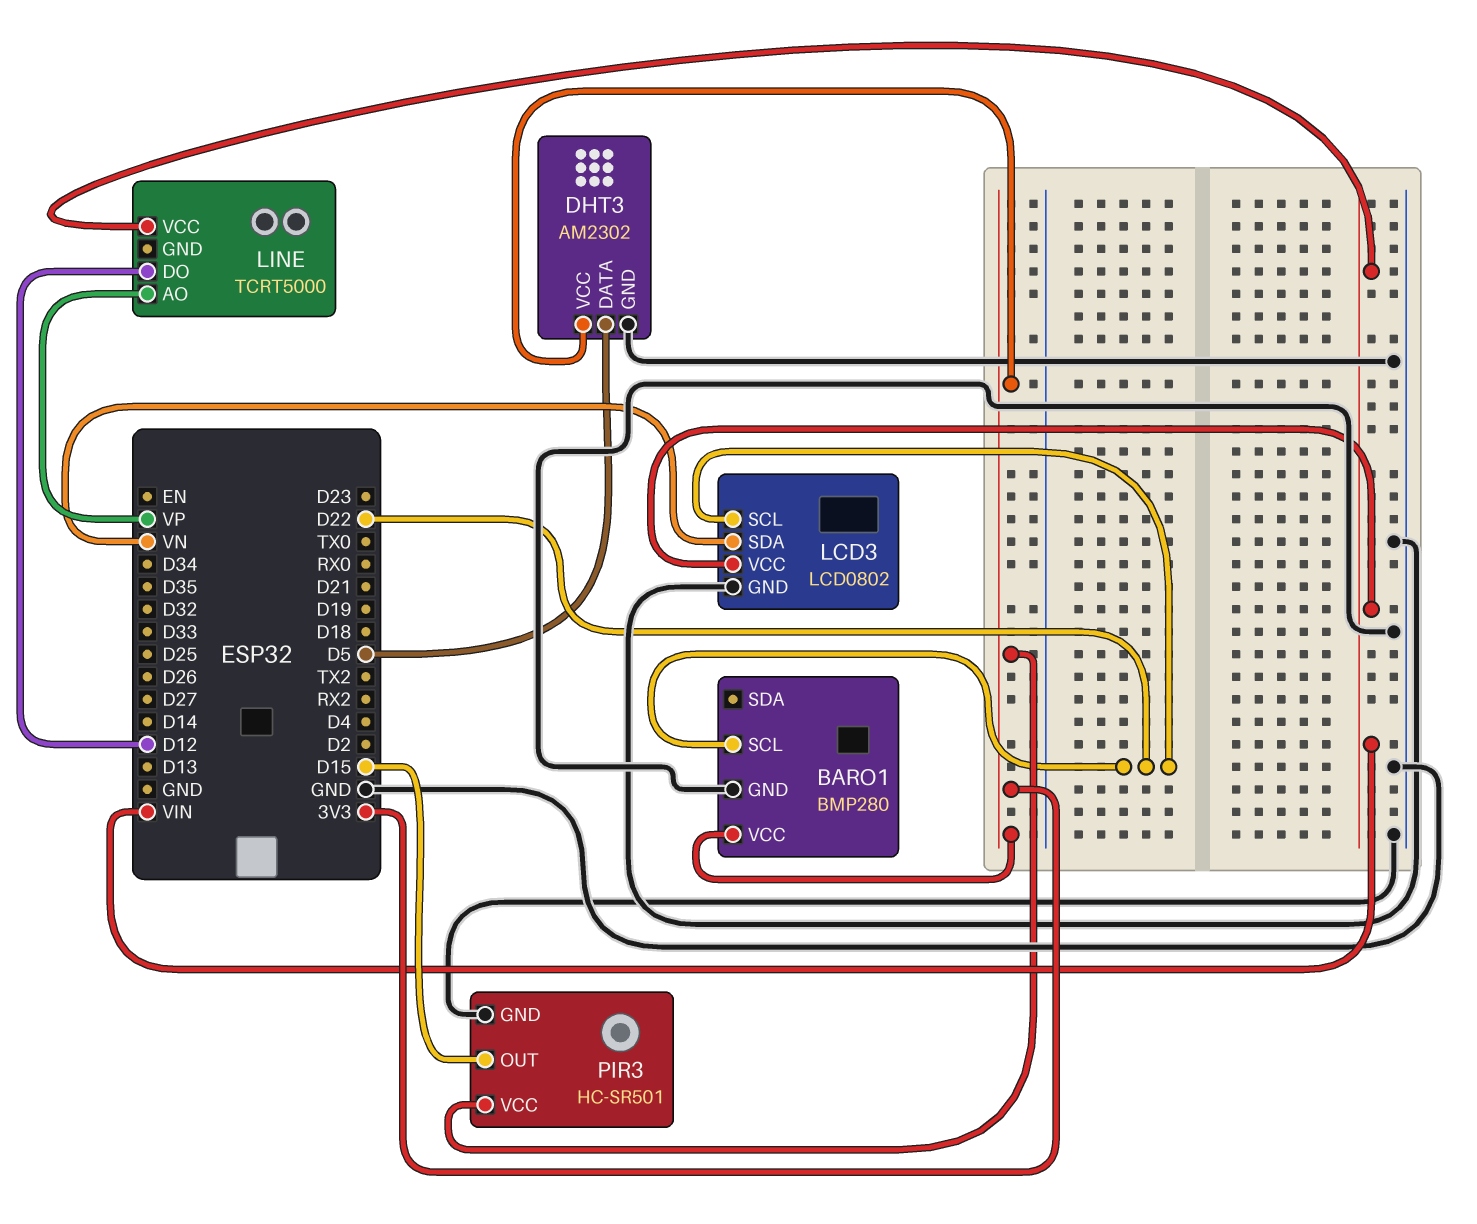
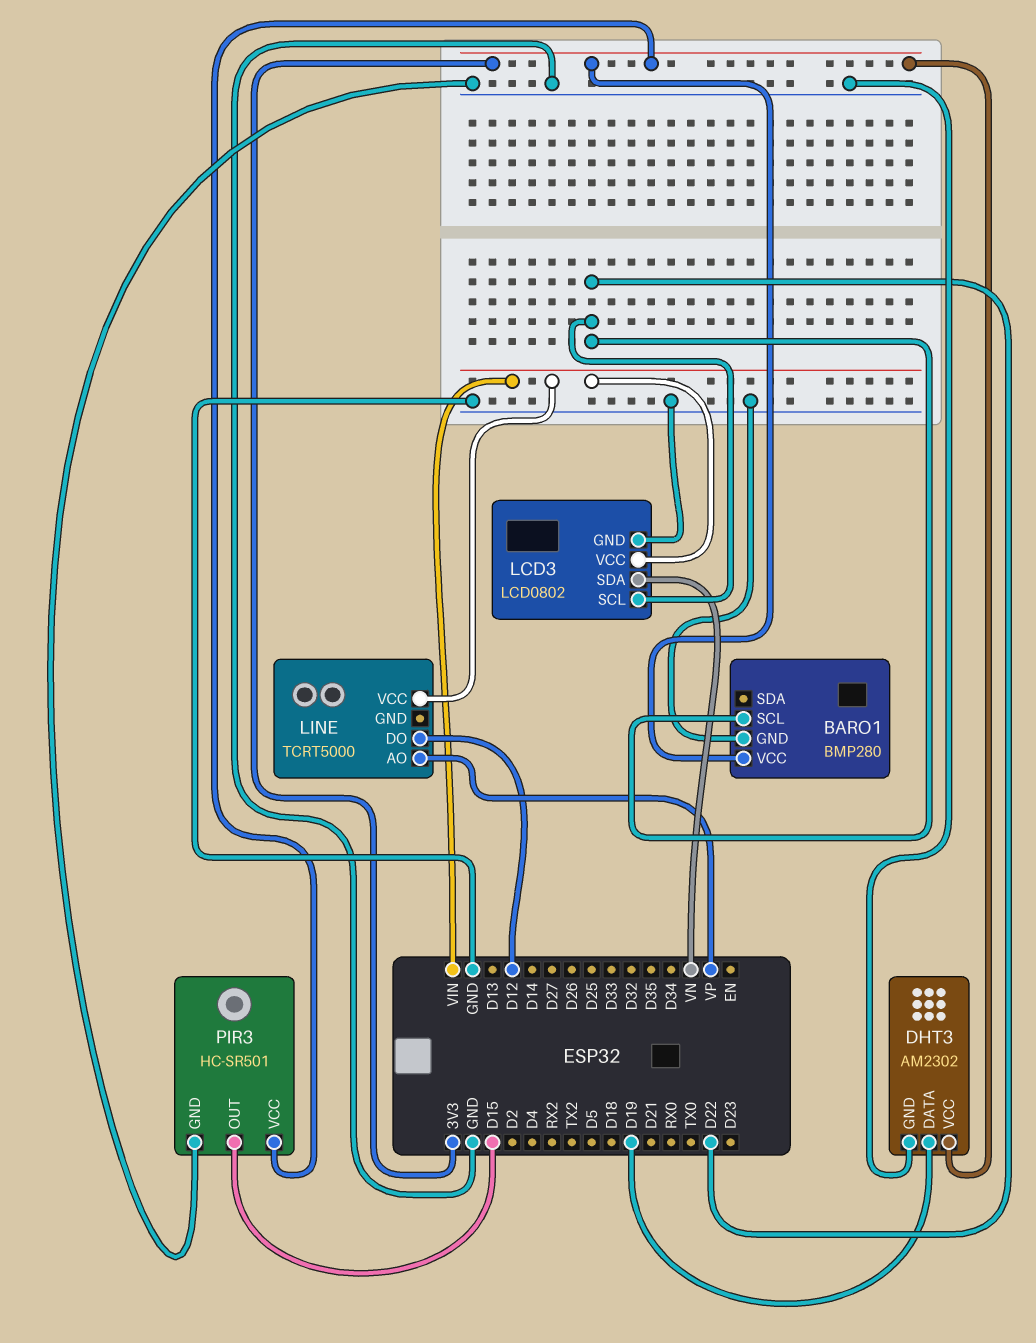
DHT3 pin DATA: D5 -> D19

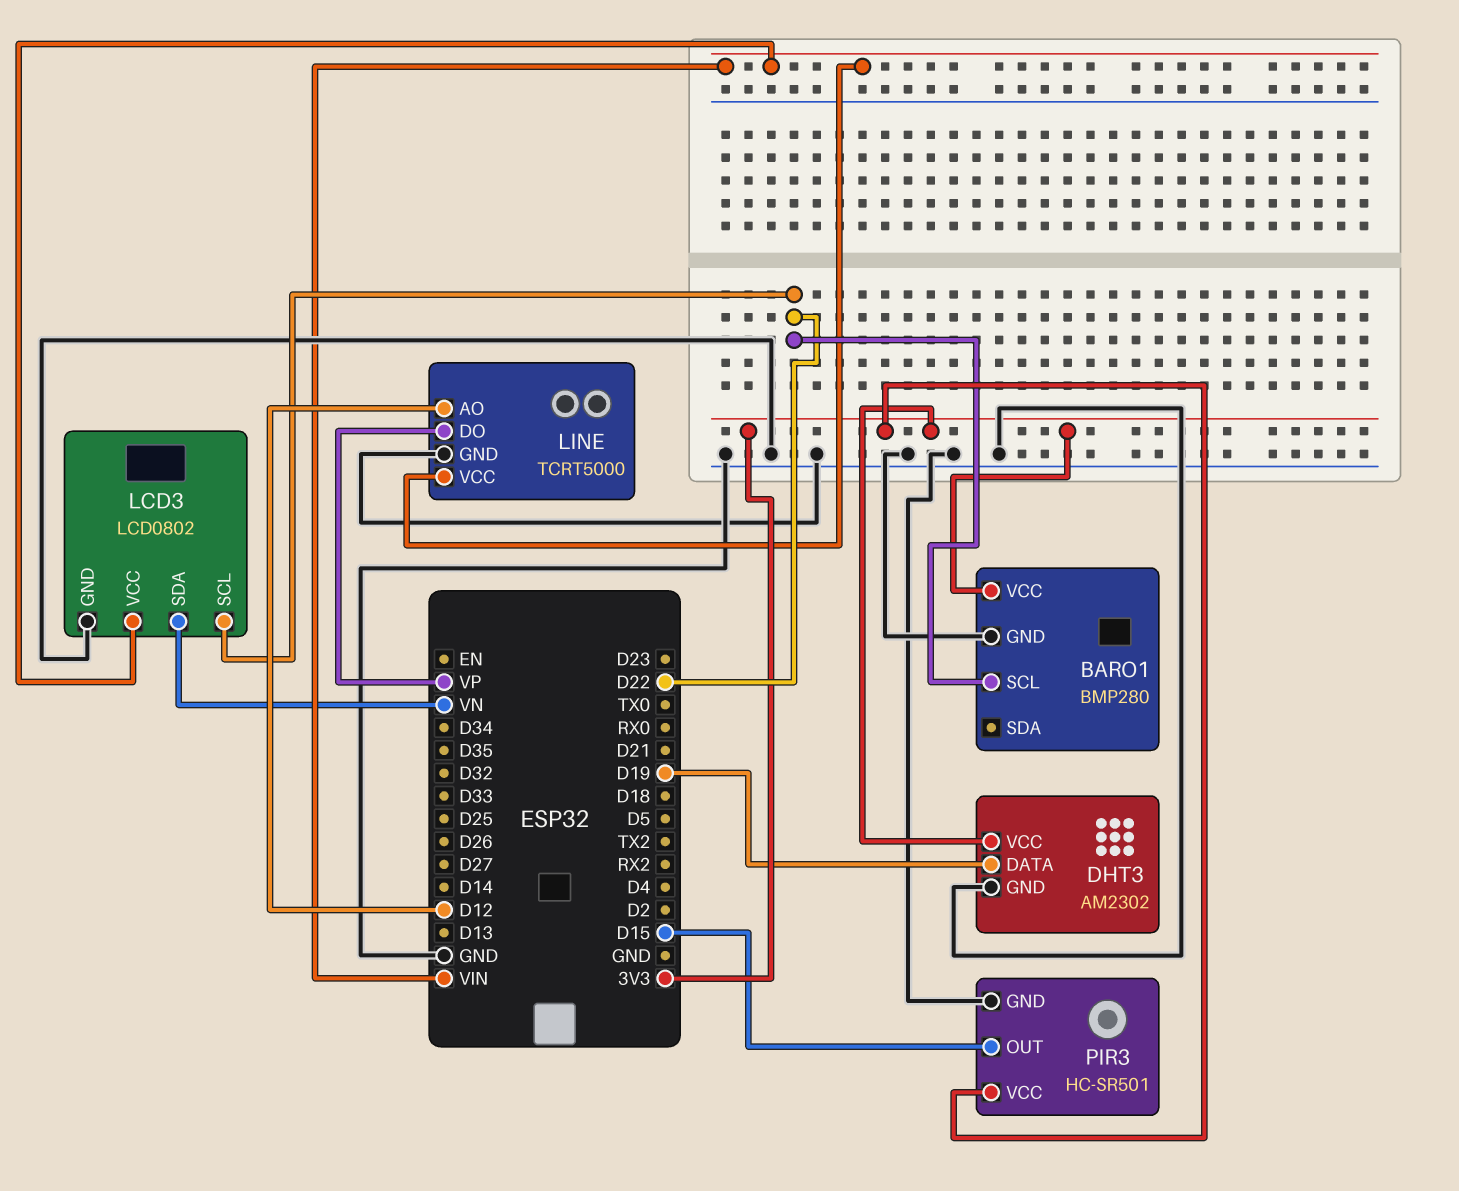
LINE pin AO: VP -> D12
LINE pin DO: D12 -> VP
LINE pin GND: none -> GND

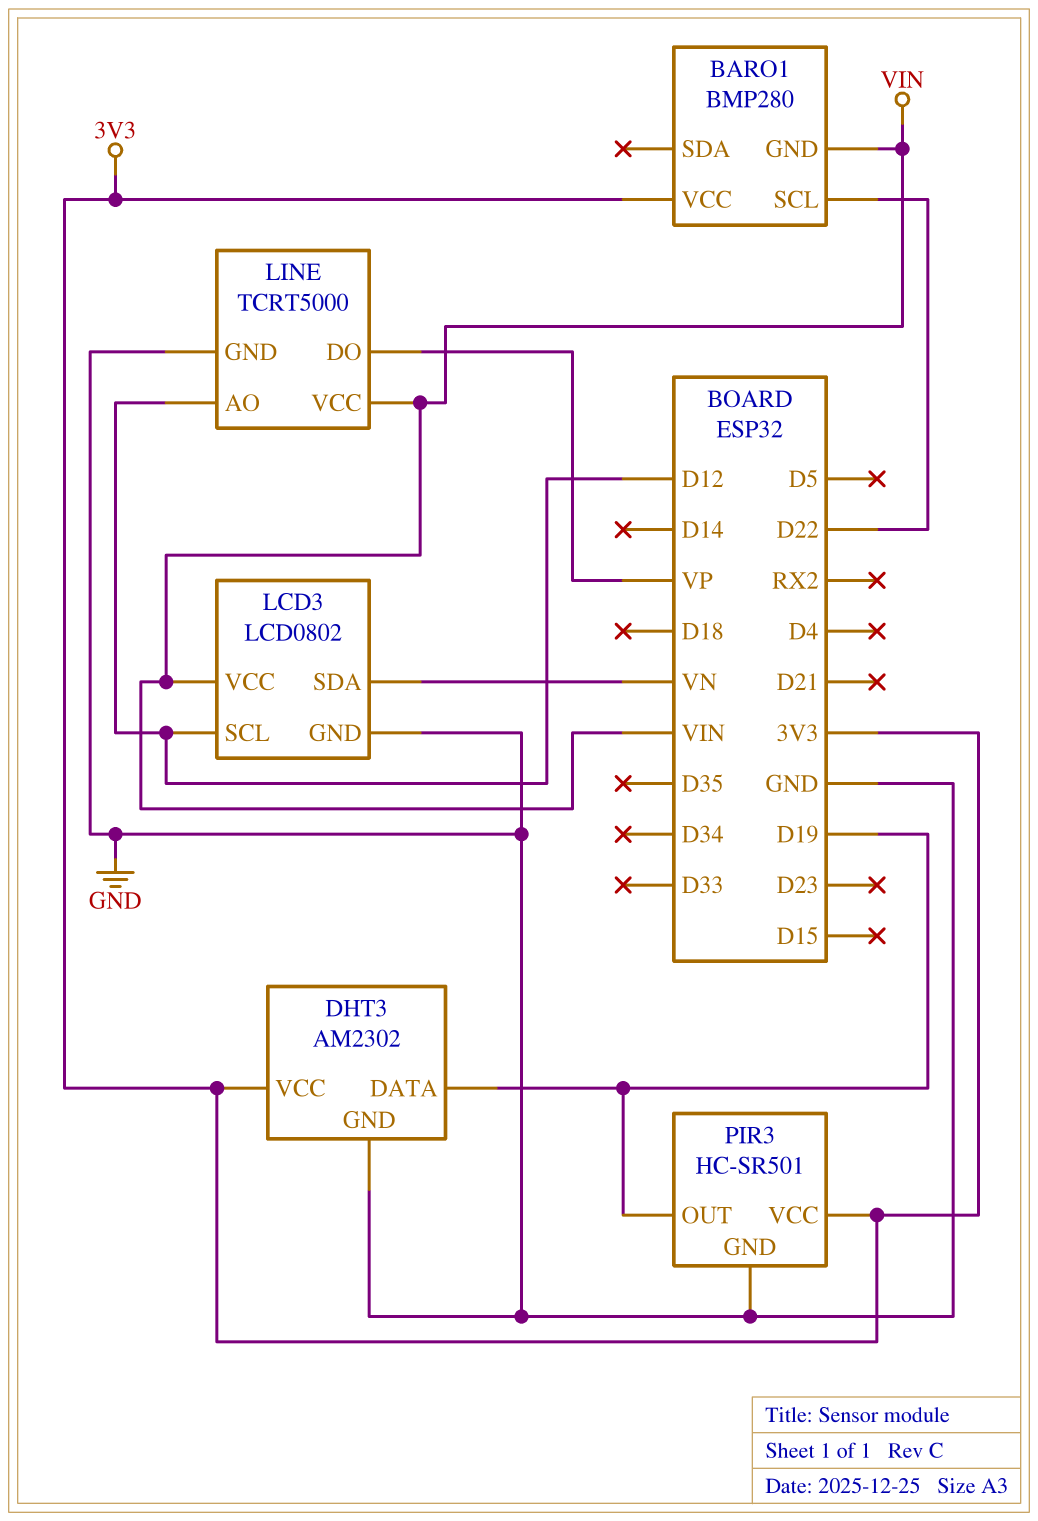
BARO1 pin GND: GND -> VIN
LCD3 pin SCL: D22 -> D12
PIR3 pin OUT: D15 -> D19

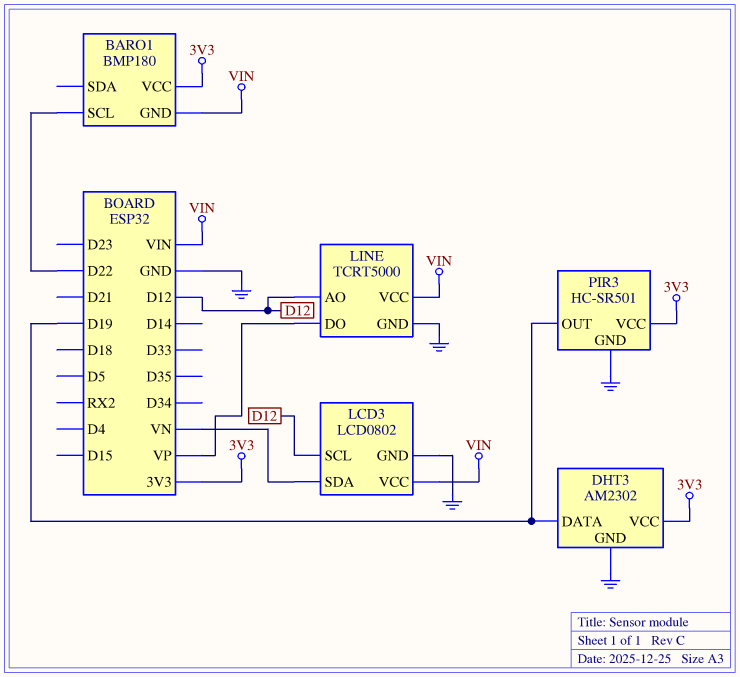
BARO1: BMP280 -> BMP180

